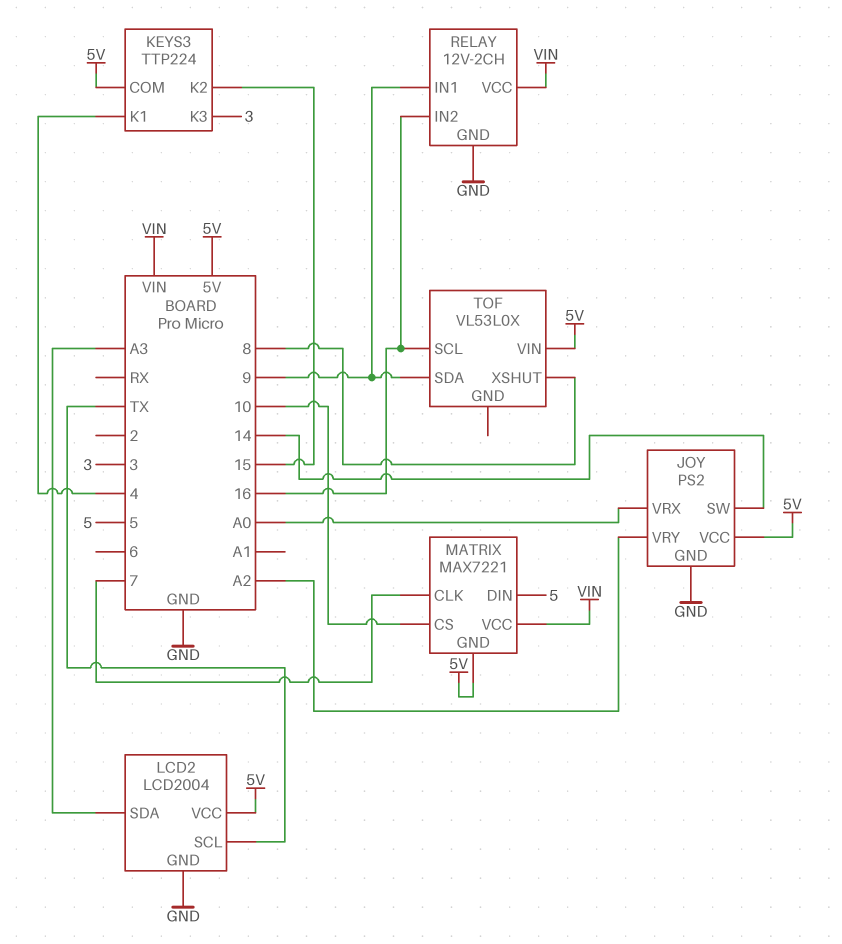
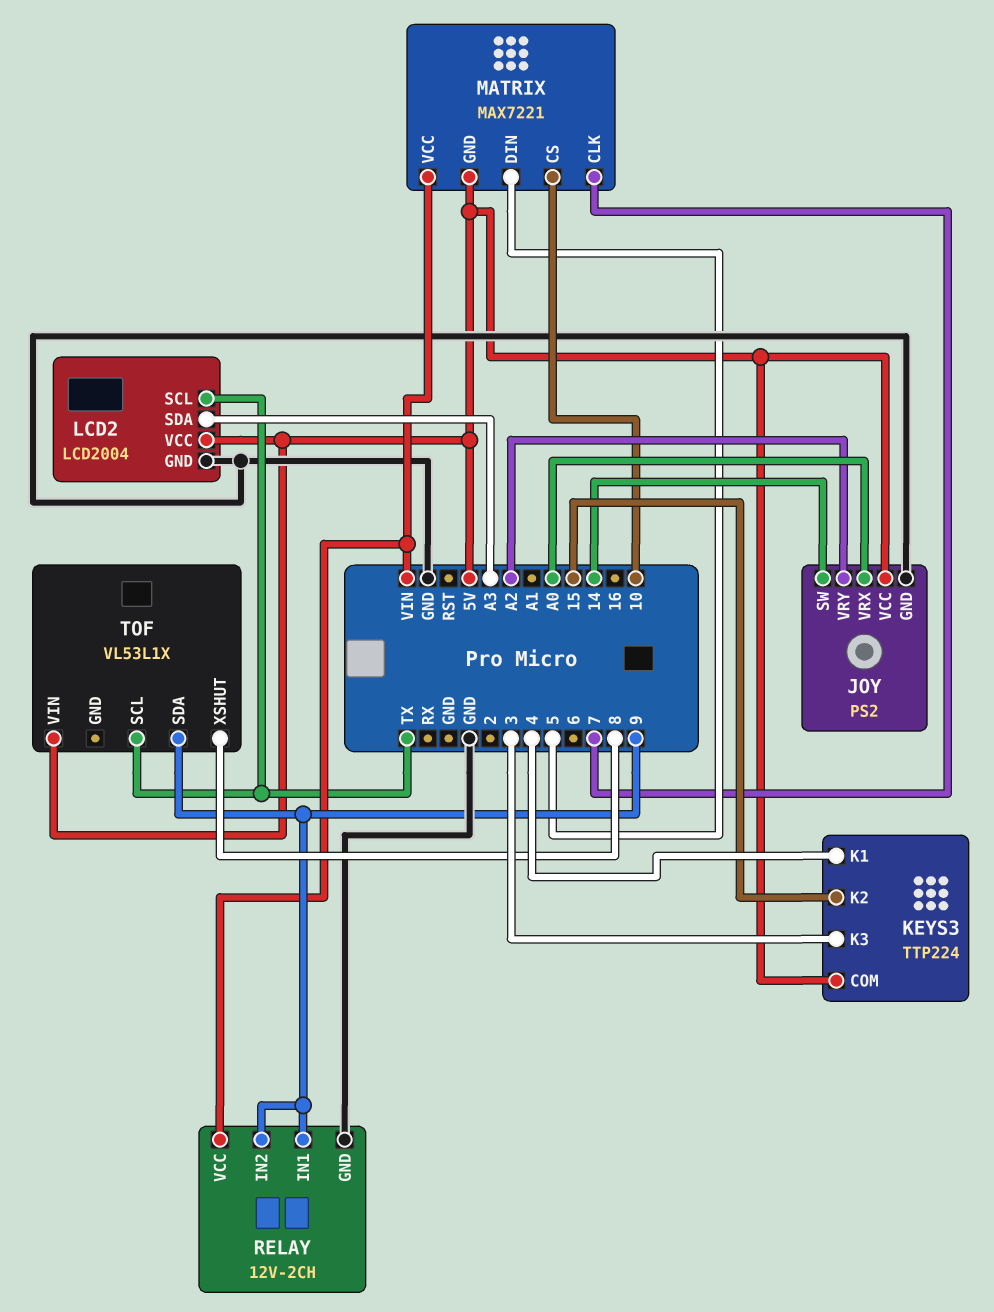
RELAY pin IN2: 16 -> 9
TOF: VL53L0X -> VL53L1X
TOF pin SCL: 16 -> TX

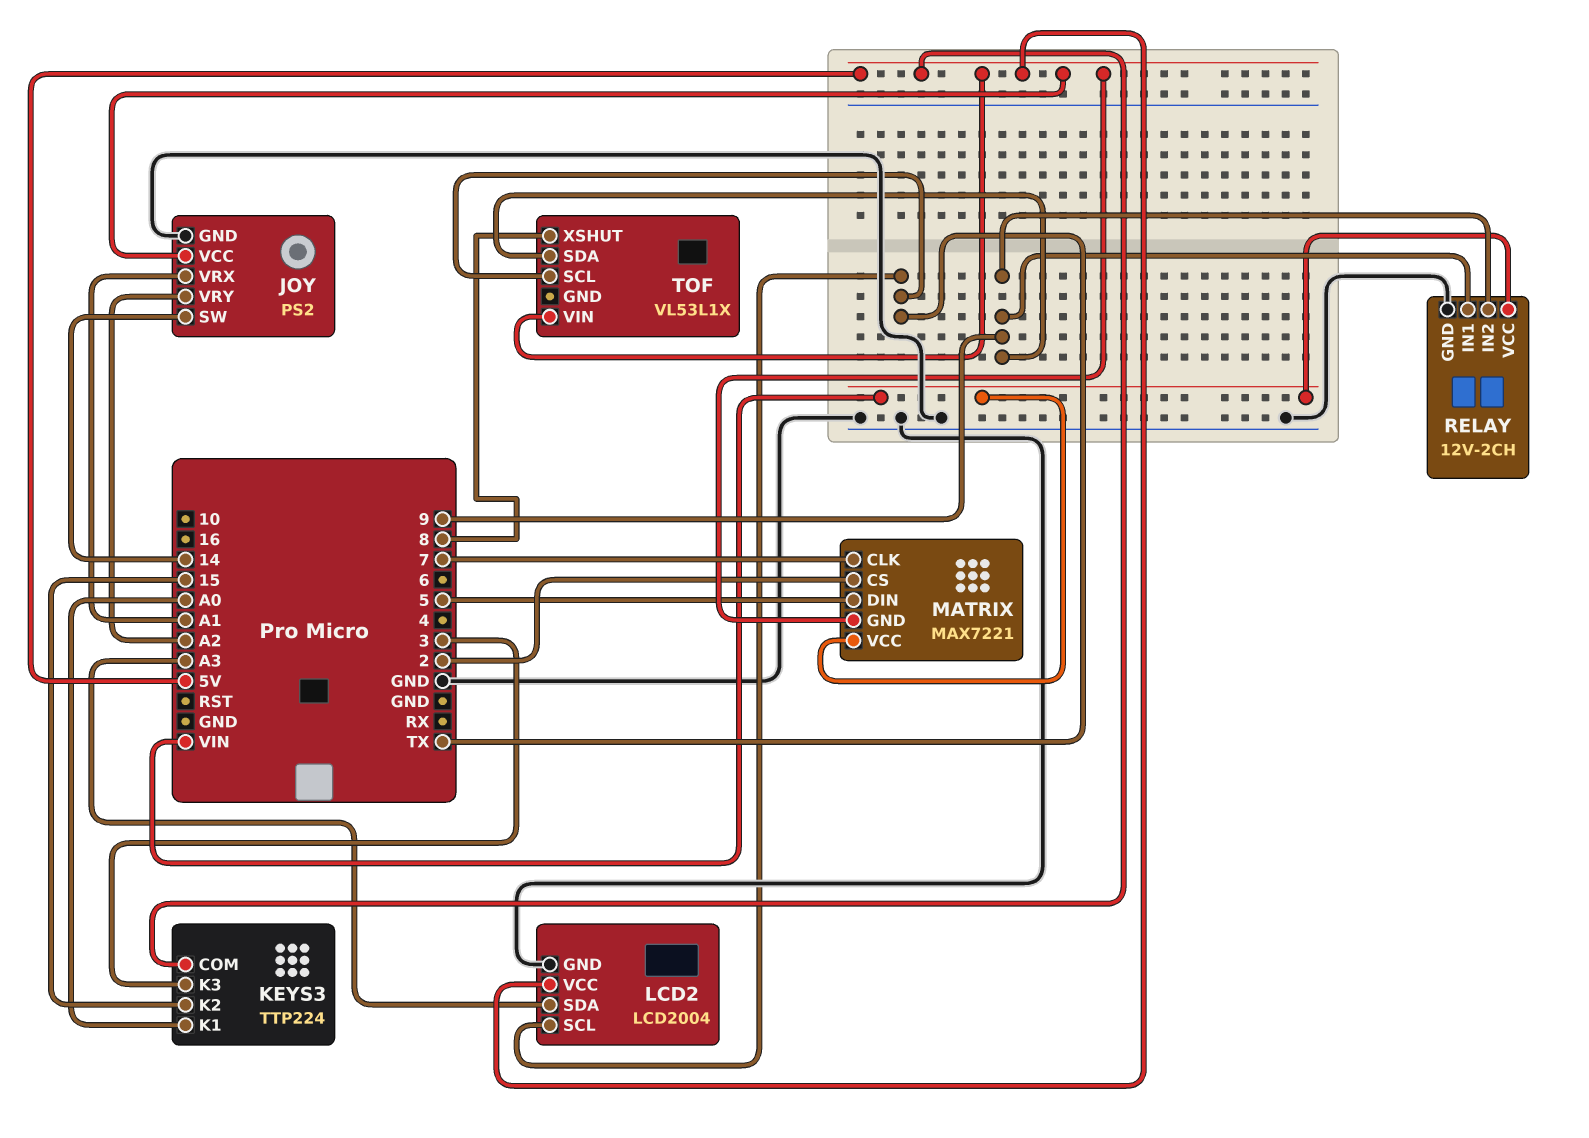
JOY pin VRX: A0 -> A1
KEYS3 pin K1: 4 -> A0
MATRIX pin CS: 10 -> 2

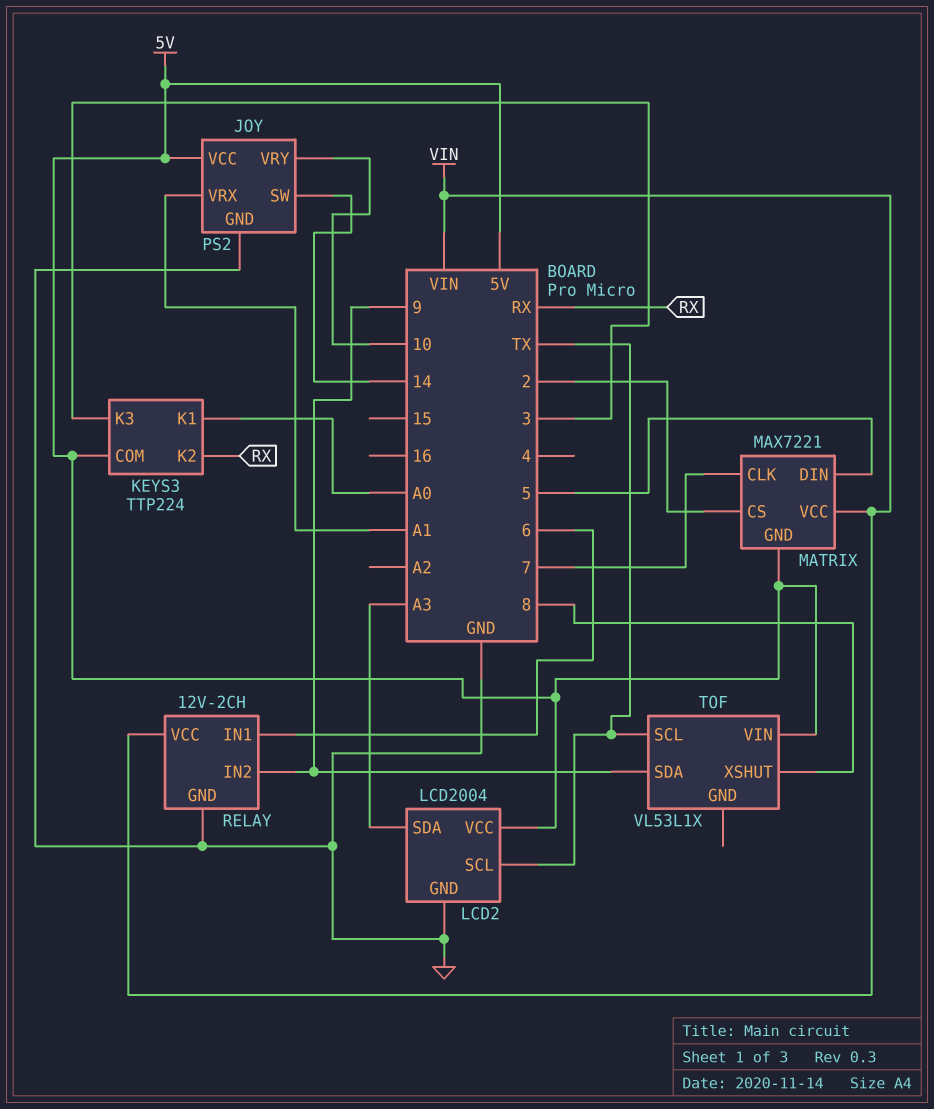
JOY pin VRY: A2 -> 10
KEYS3 pin K2: 15 -> RX
RELAY pin IN1: 9 -> 6

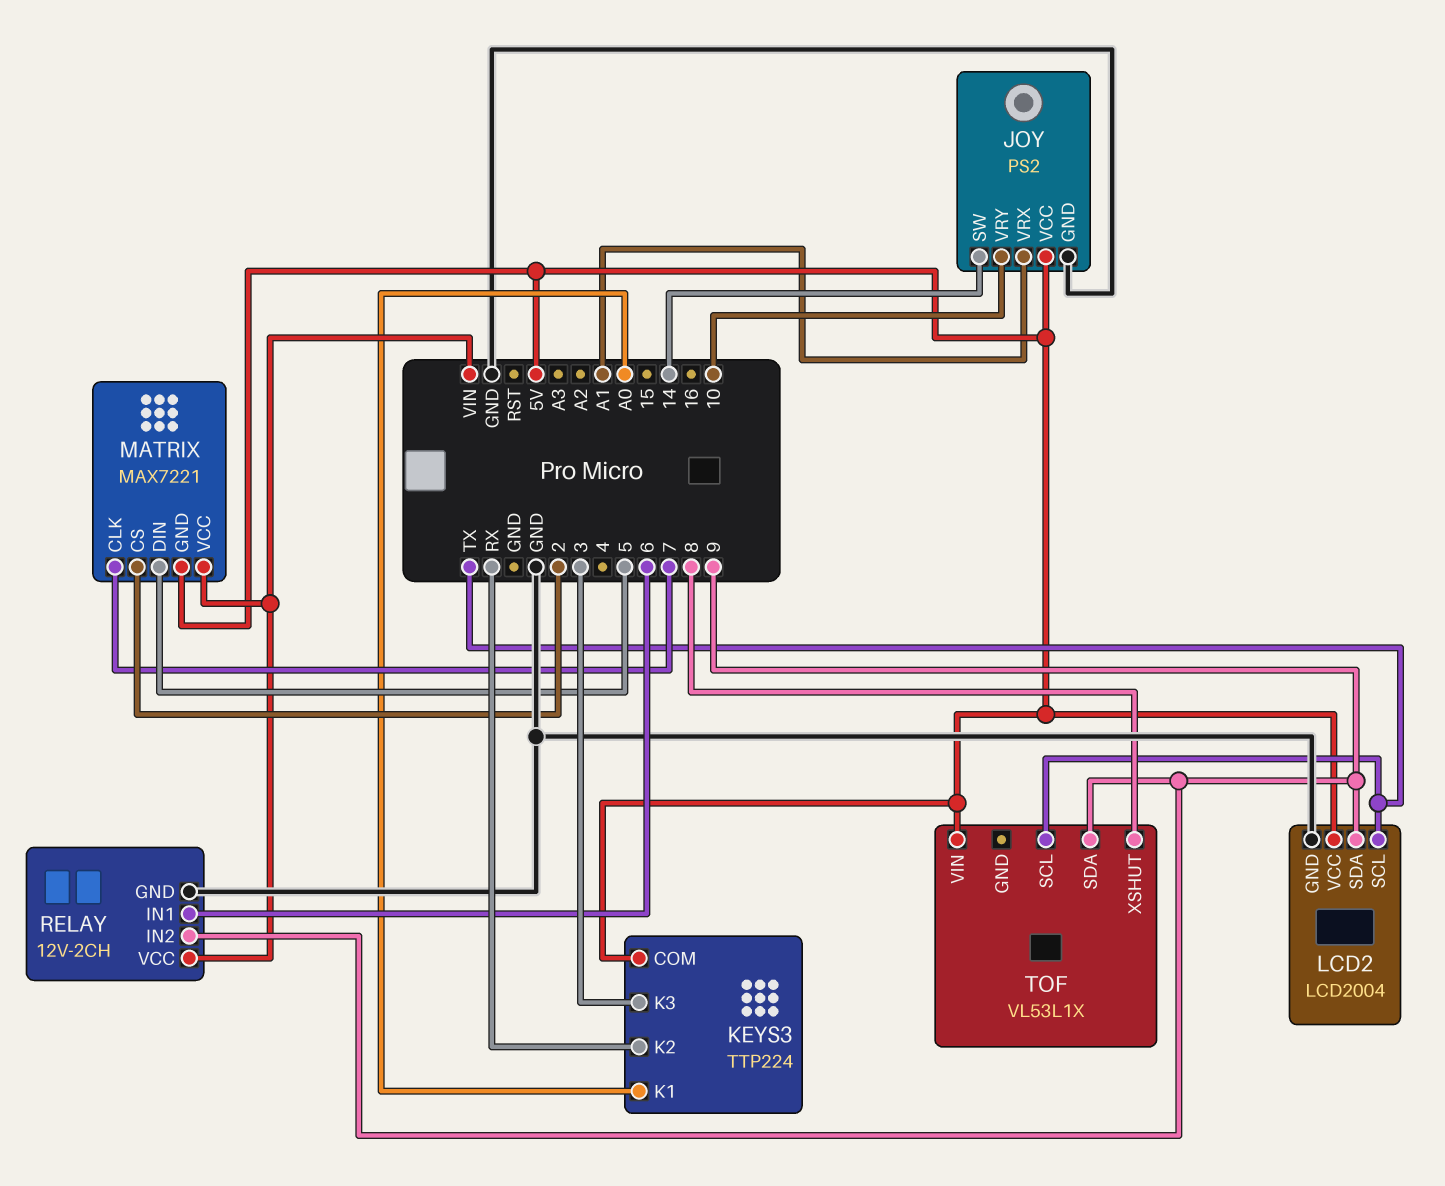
LCD2 pin SDA: A3 -> 9

